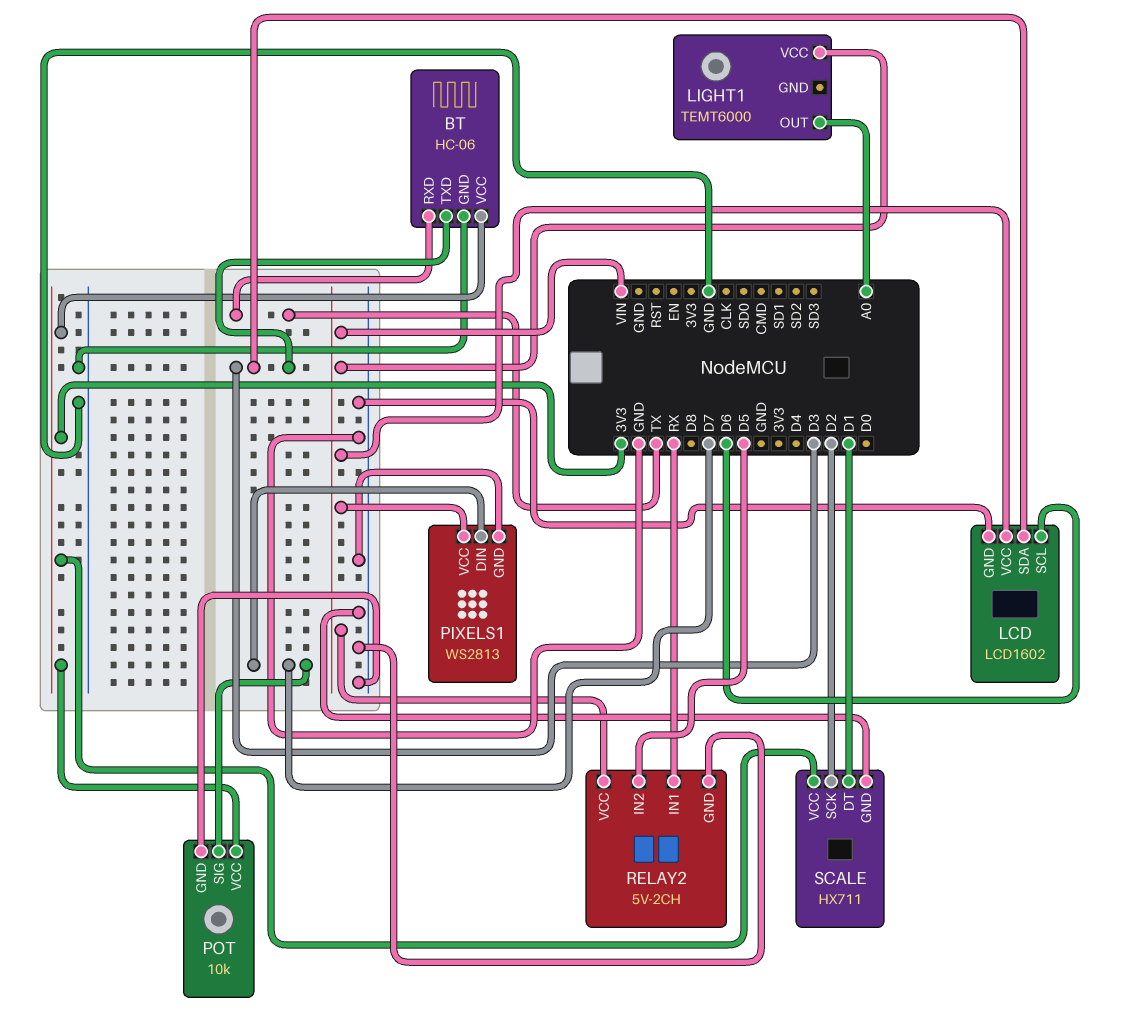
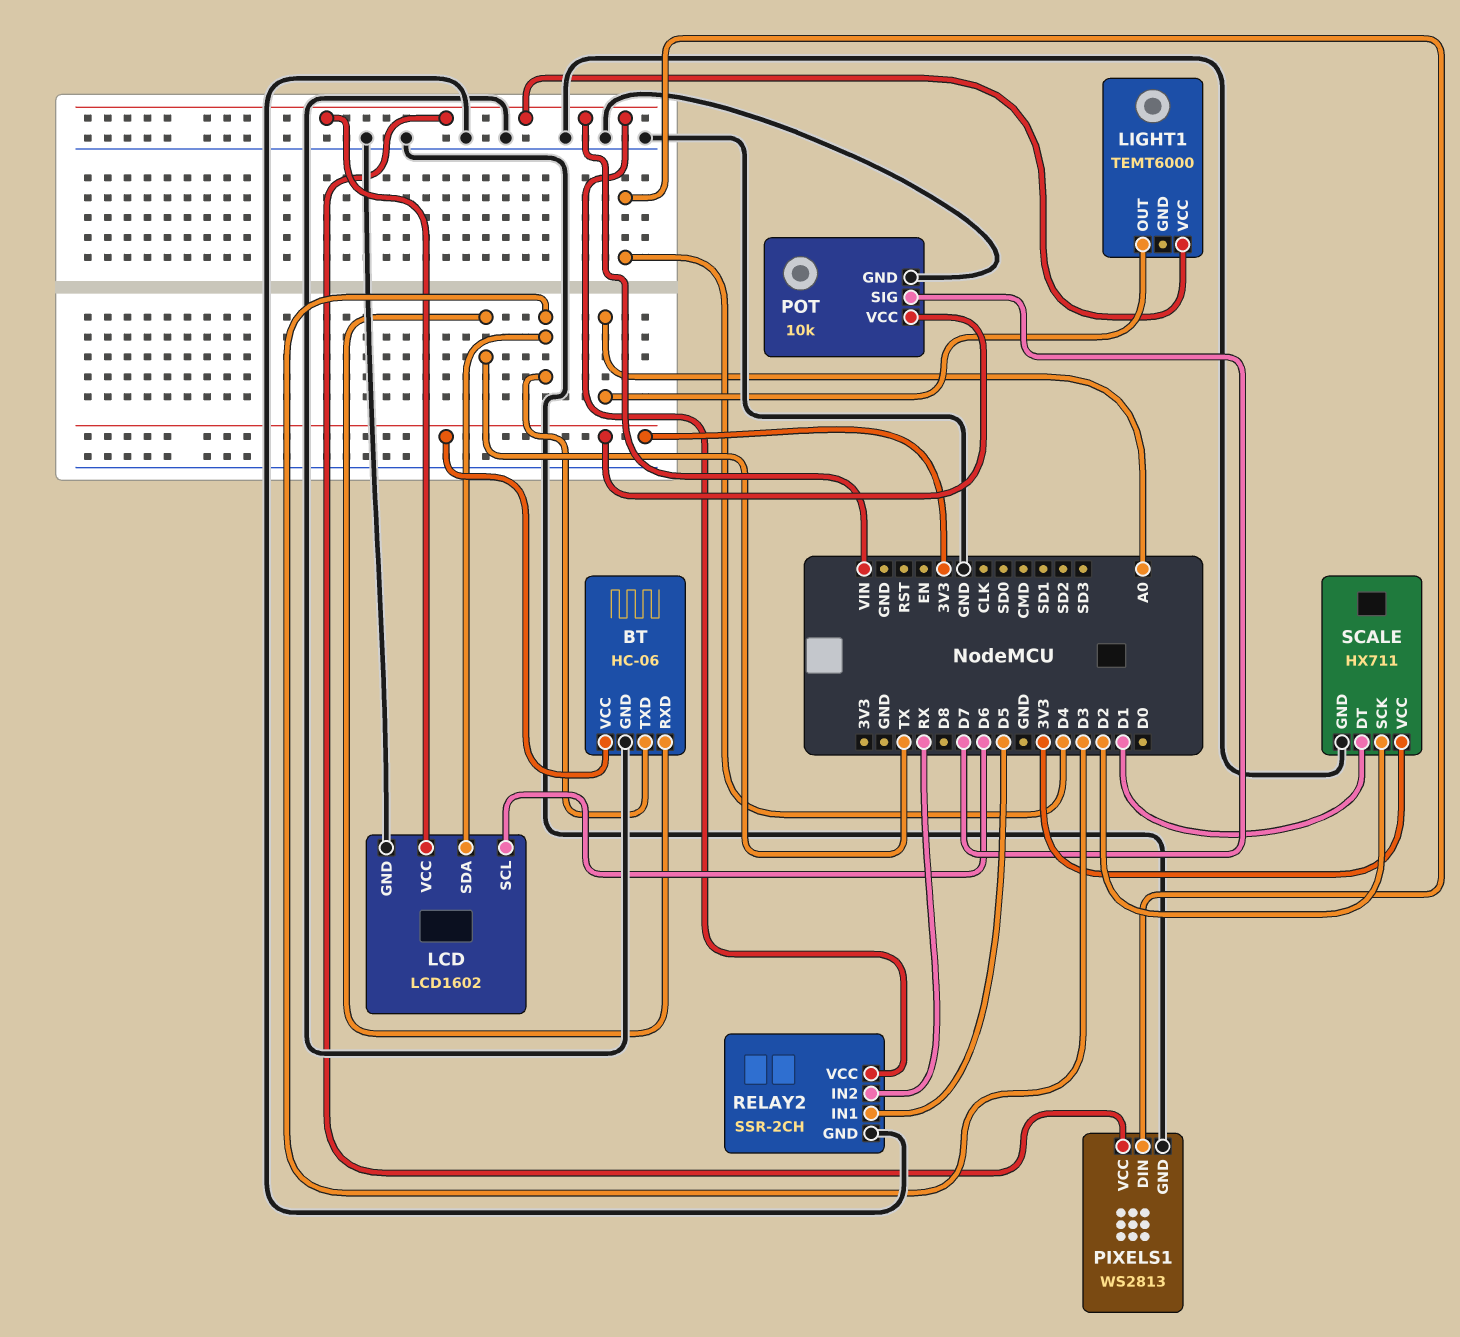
PIXELS1 pin DIN: D7 -> D4
RELAY2: 5V-2CH -> SSR-2CH
RELAY2 pin IN1: RX -> D5
RELAY2 pin IN2: D5 -> RX

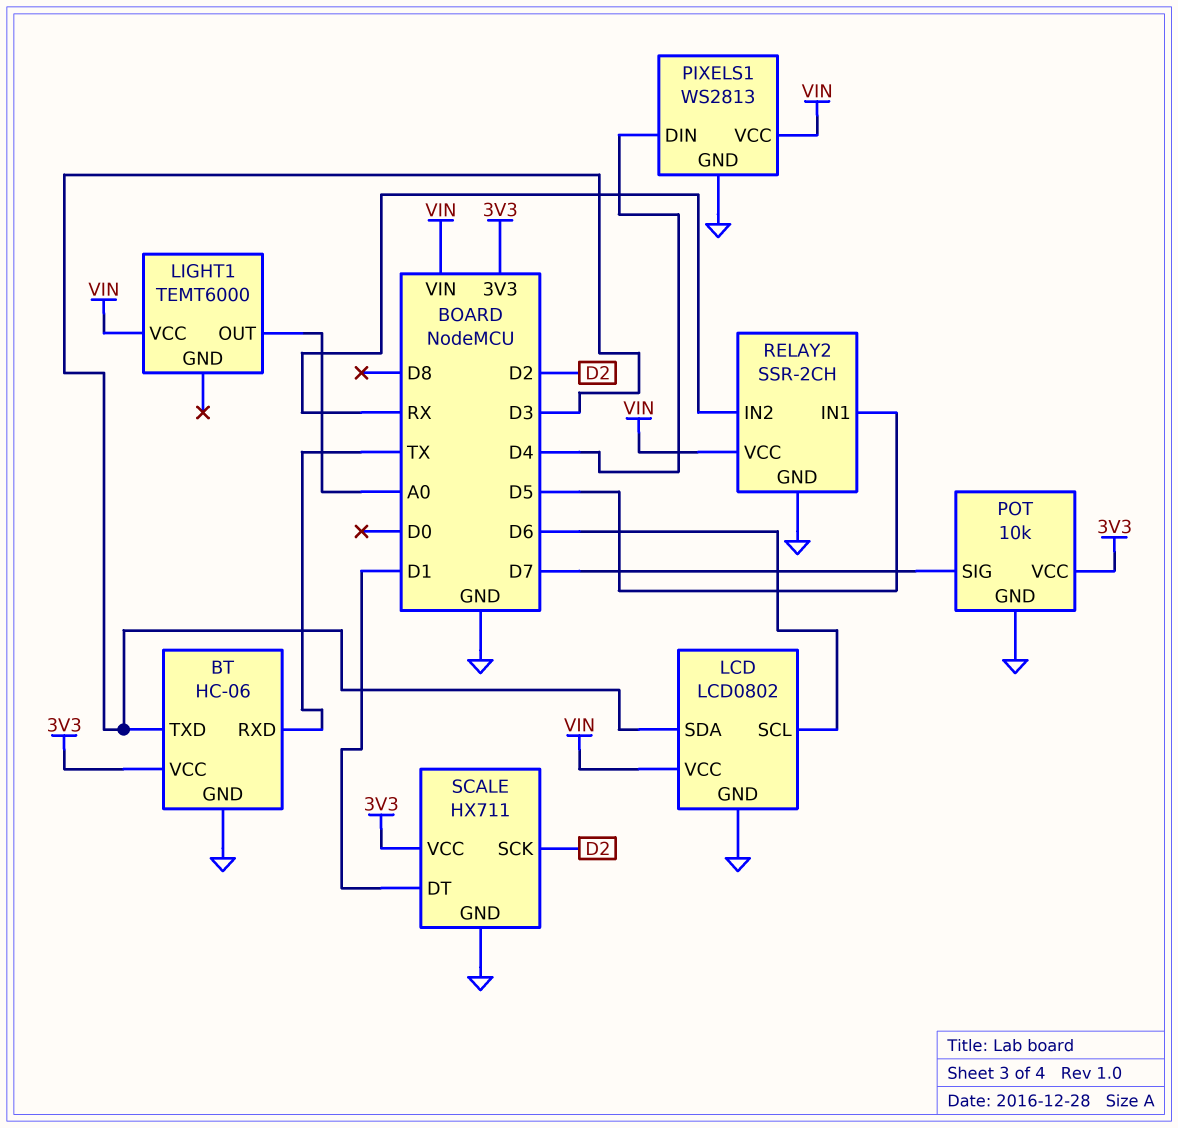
LCD: LCD1602 -> LCD0802

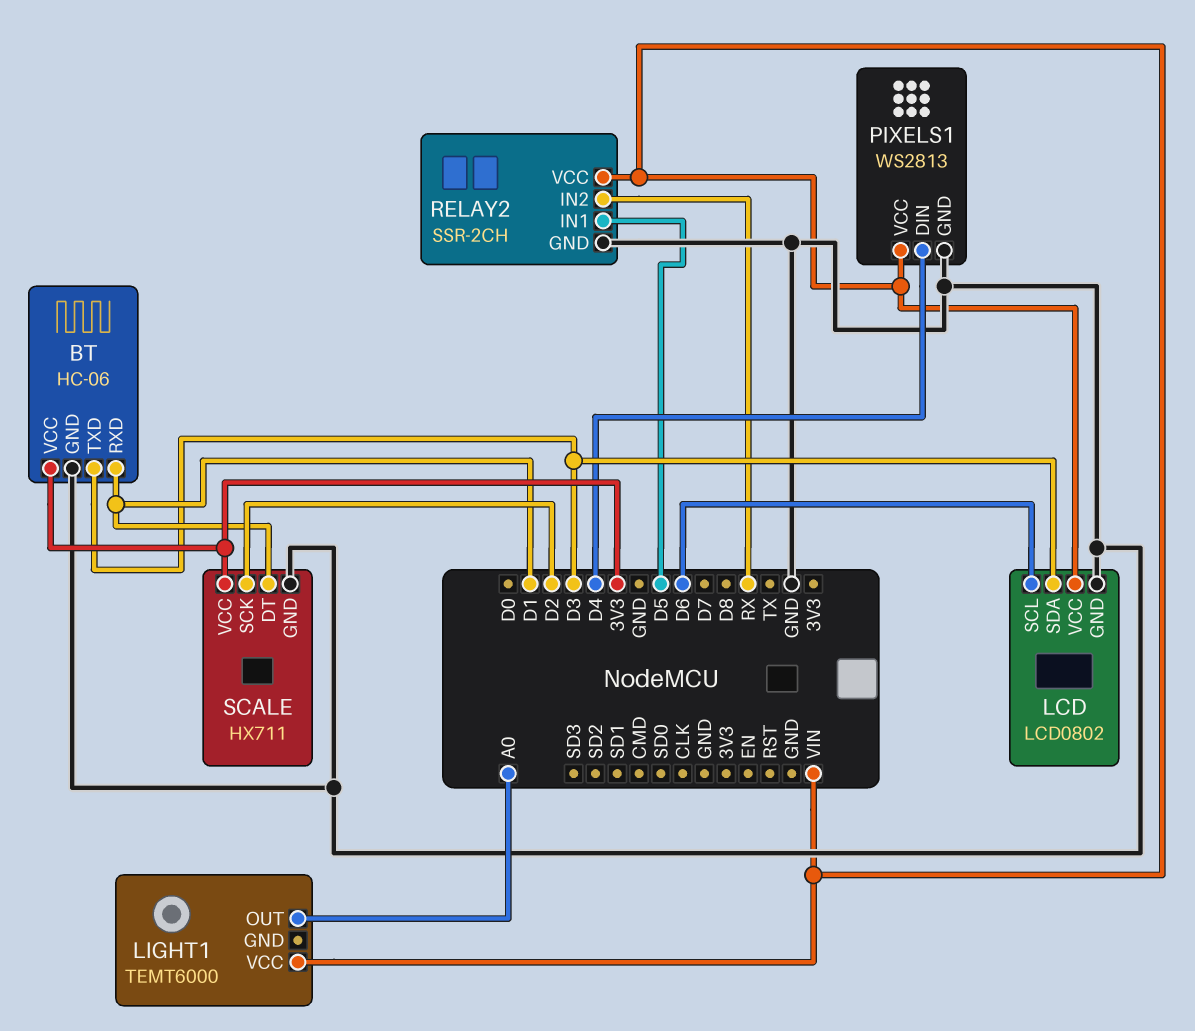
BT pin RXD: TX -> D1
POT: 10k -> none
POT pin GND: GND -> none
POT pin SIG: D7 -> none
POT pin VCC: 3V3 -> none

